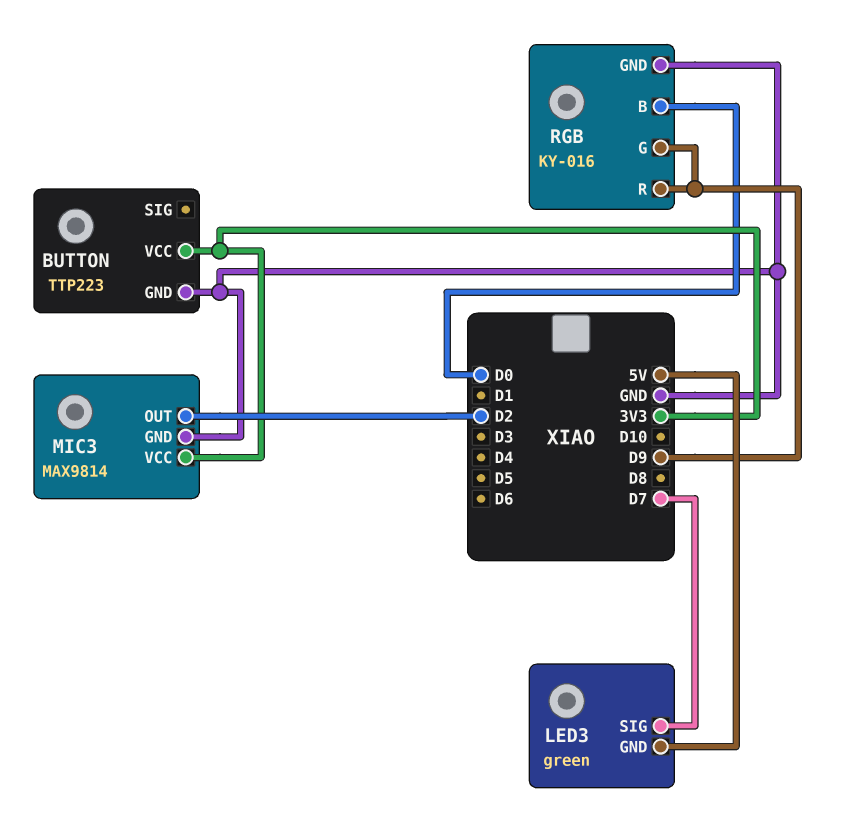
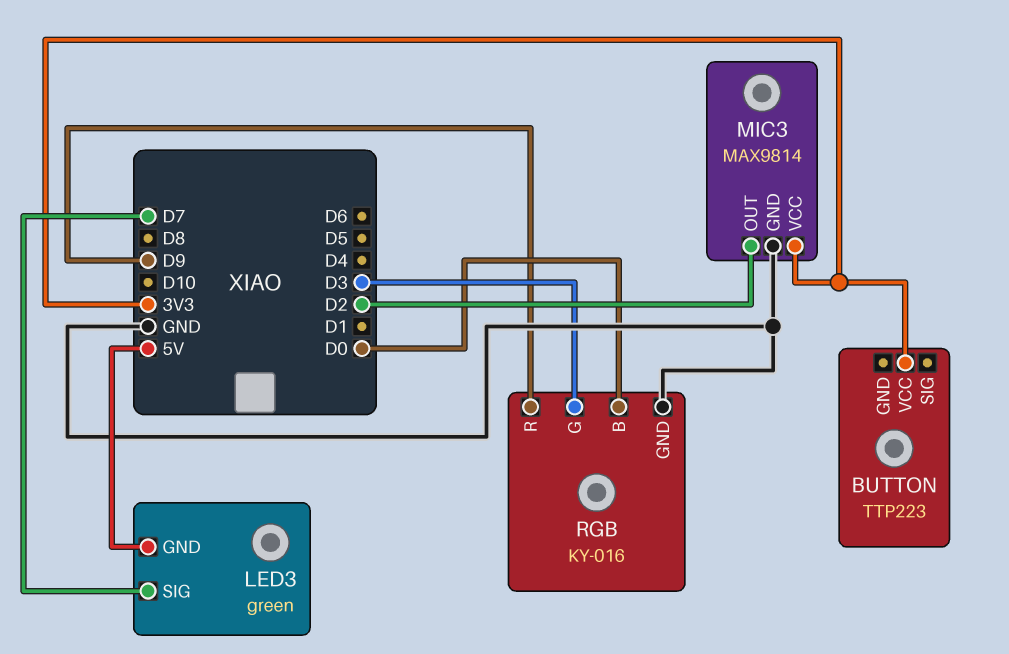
BUTTON pin GND: GND -> none
RGB pin G: D9 -> D3

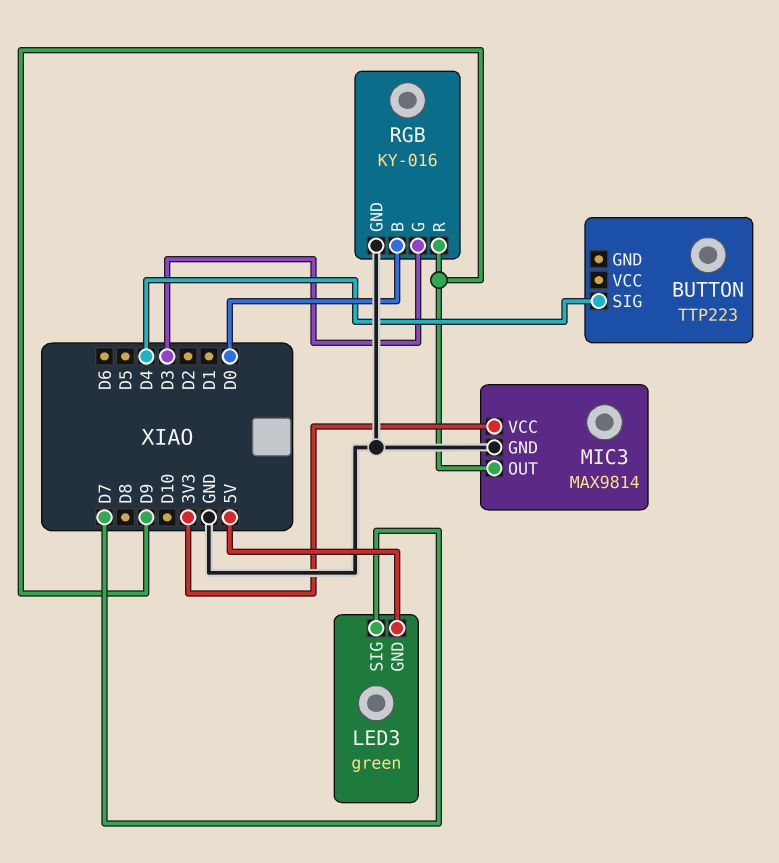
BUTTON pin SIG: none -> D4
BUTTON pin VCC: 3V3 -> none
MIC3 pin OUT: D2 -> D9

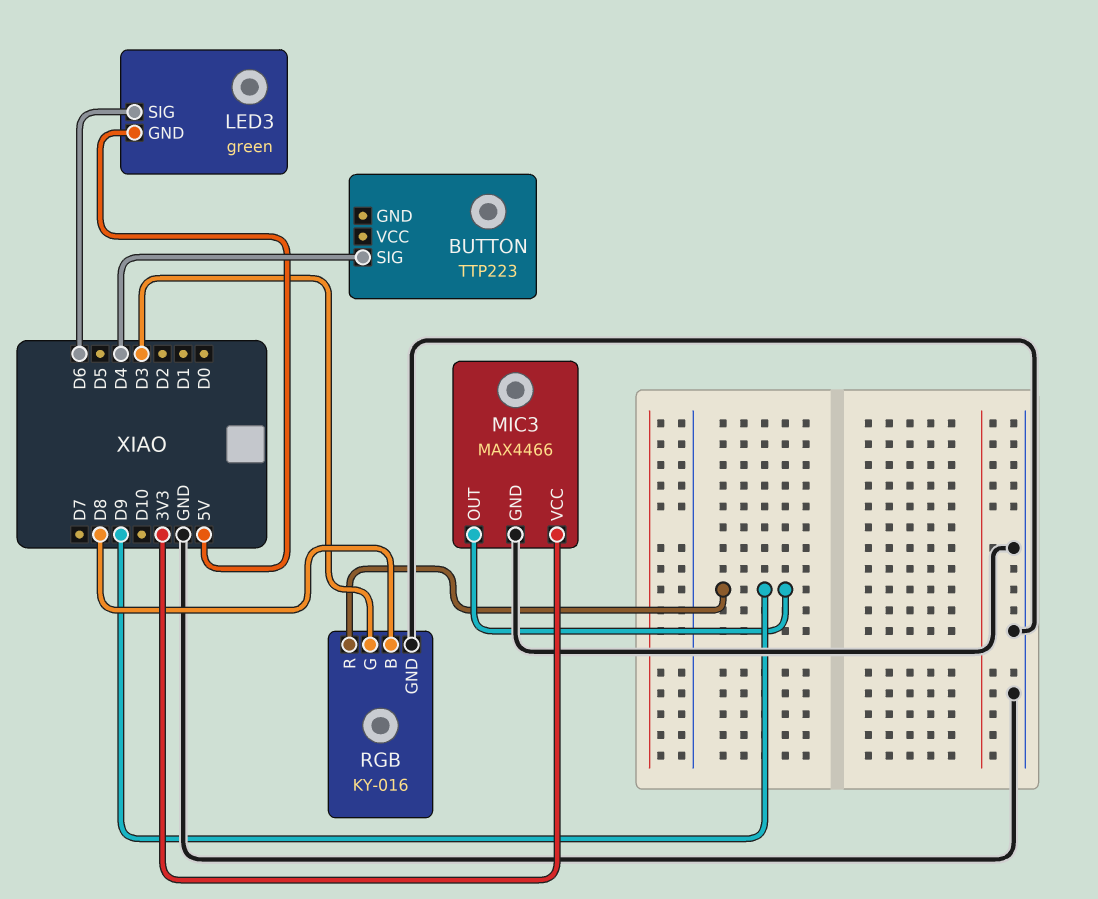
LED3 pin SIG: D7 -> D6
MIC3: MAX9814 -> MAX4466
RGB pin B: D0 -> D8

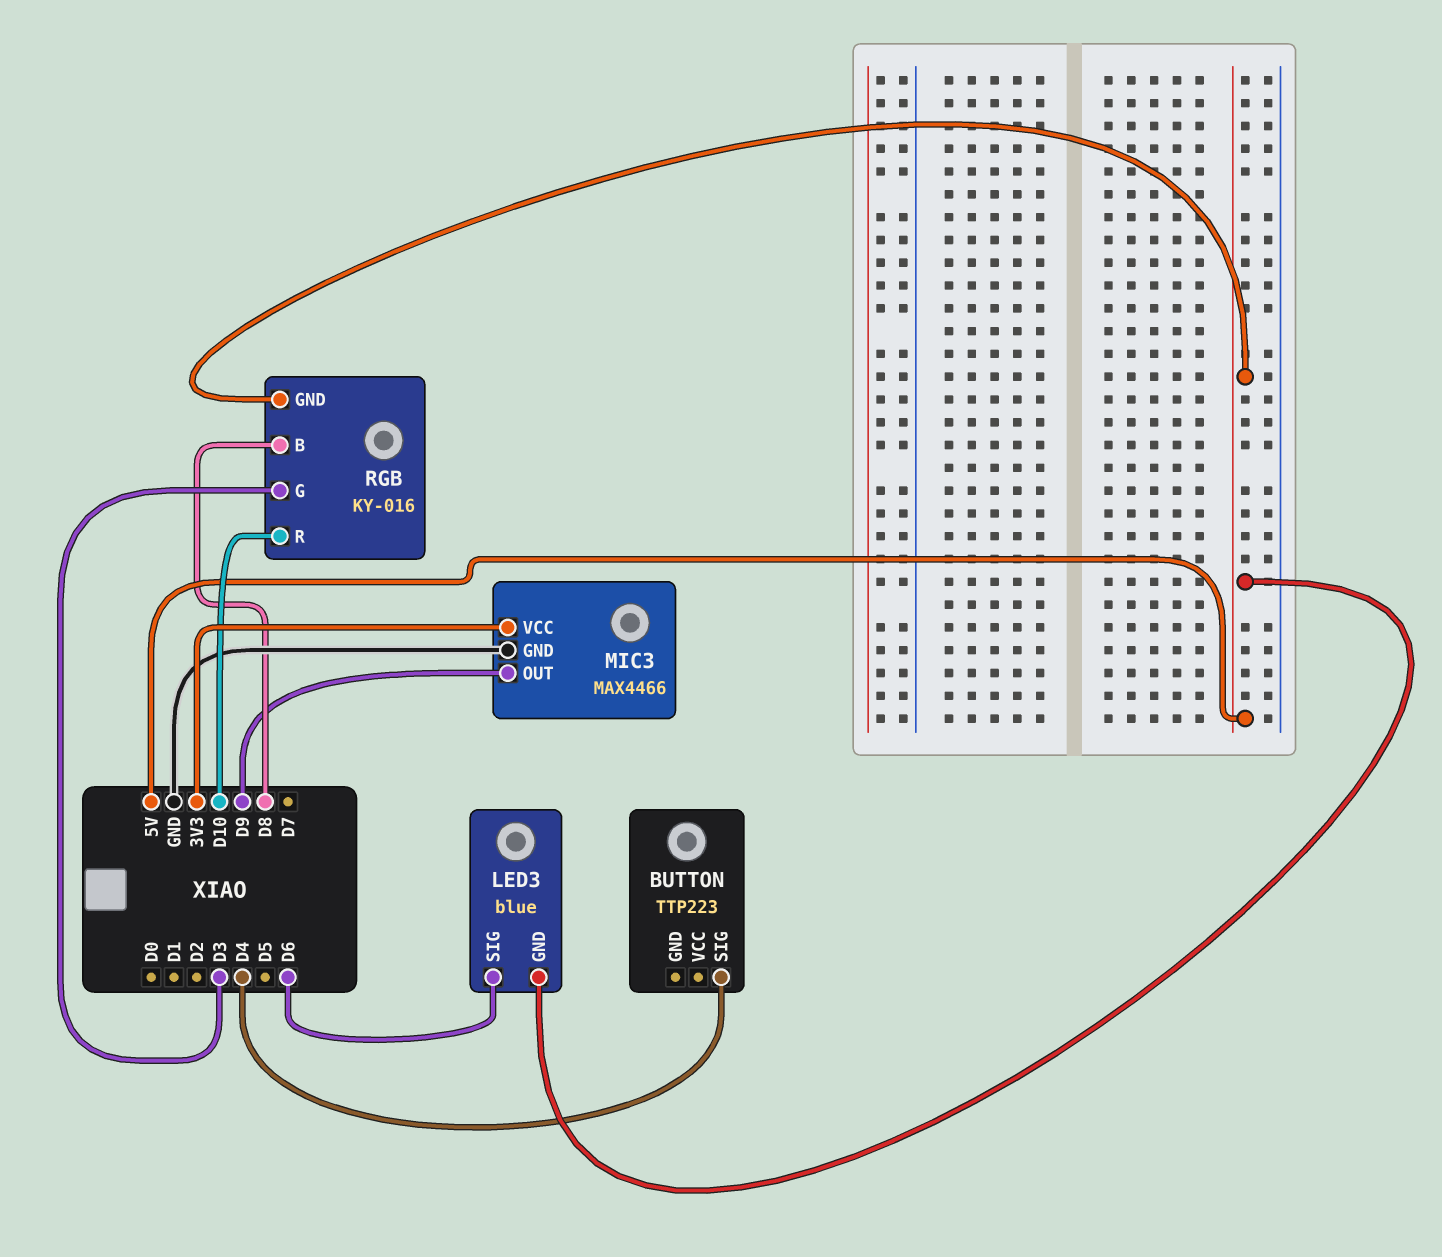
LED3: green -> blue
RGB pin GND: GND -> 5V
RGB pin R: D9 -> D10

